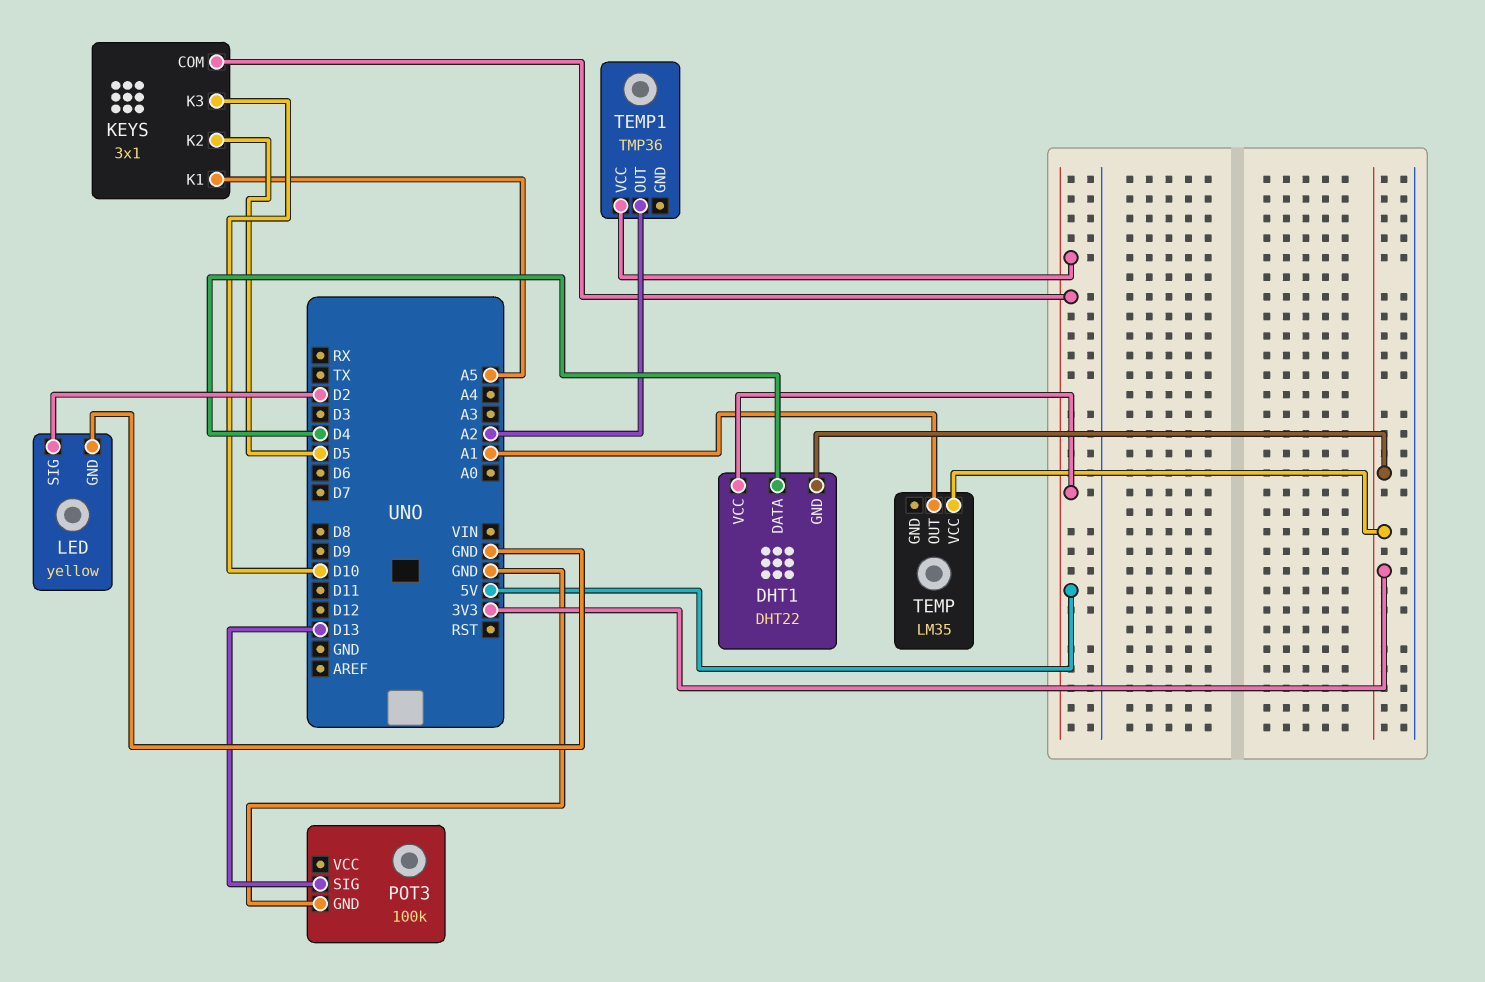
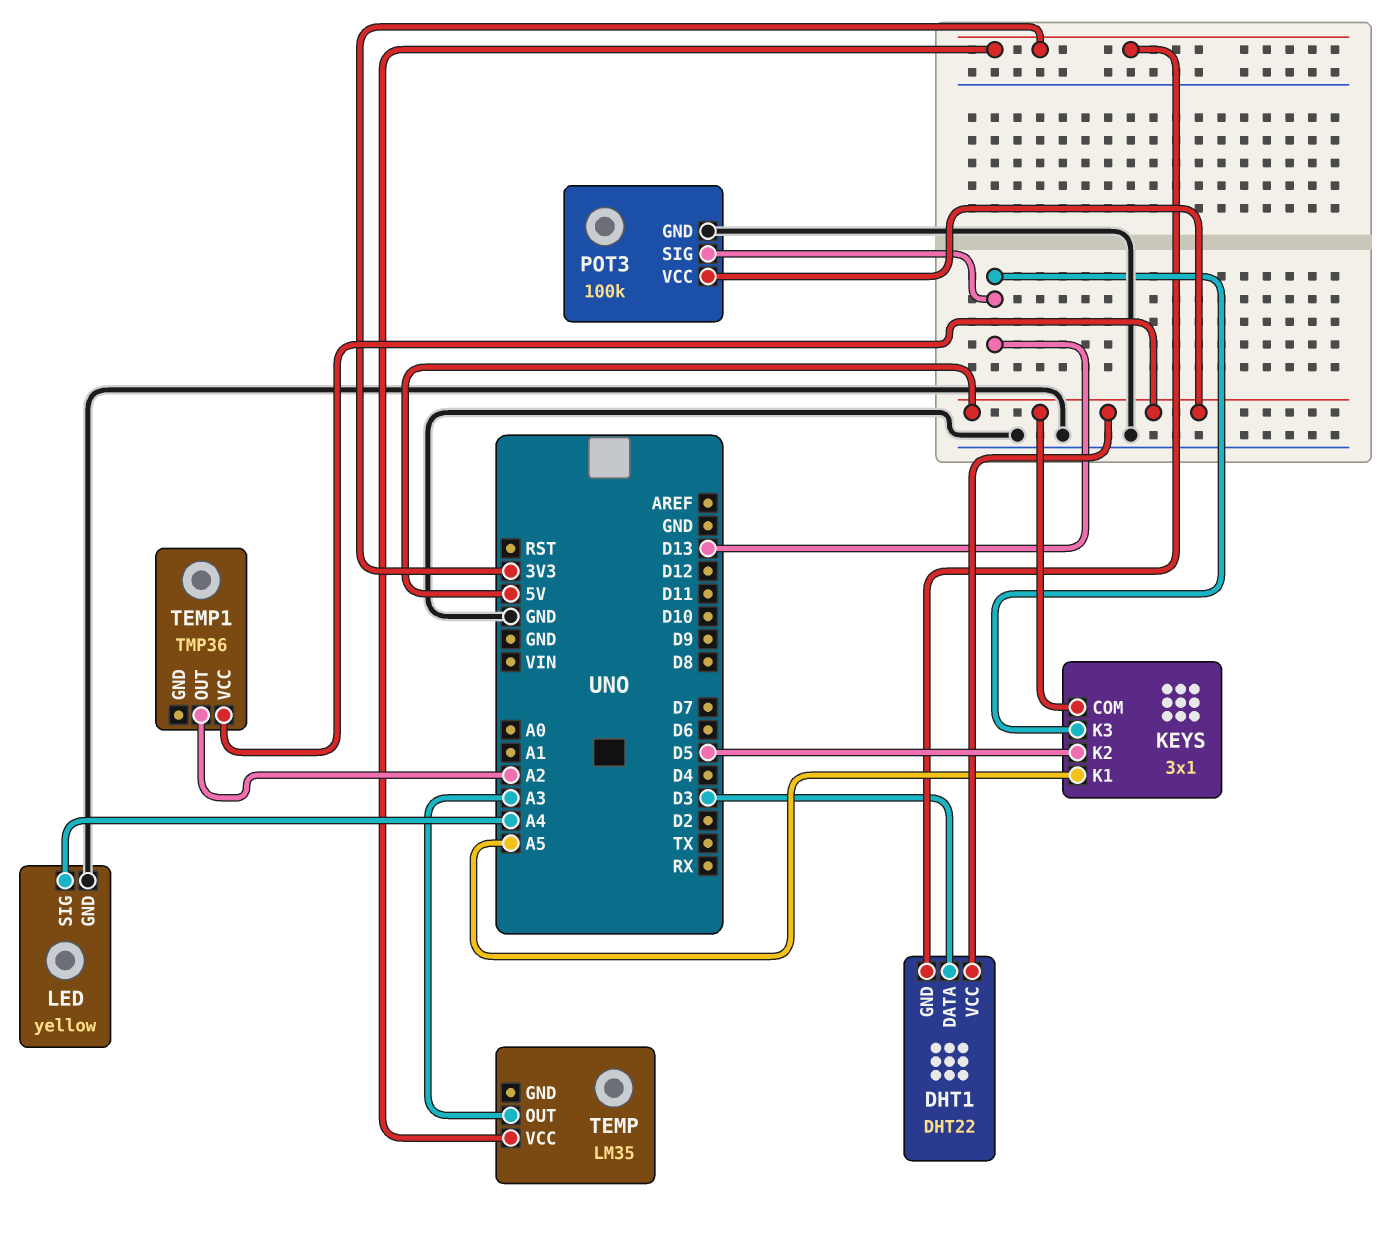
DHT1 pin DATA: D4 -> D3
KEYS pin K3: D10 -> D13
LED pin SIG: D2 -> A4
POT3 pin VCC: none -> 5V
TEMP pin OUT: A1 -> A3

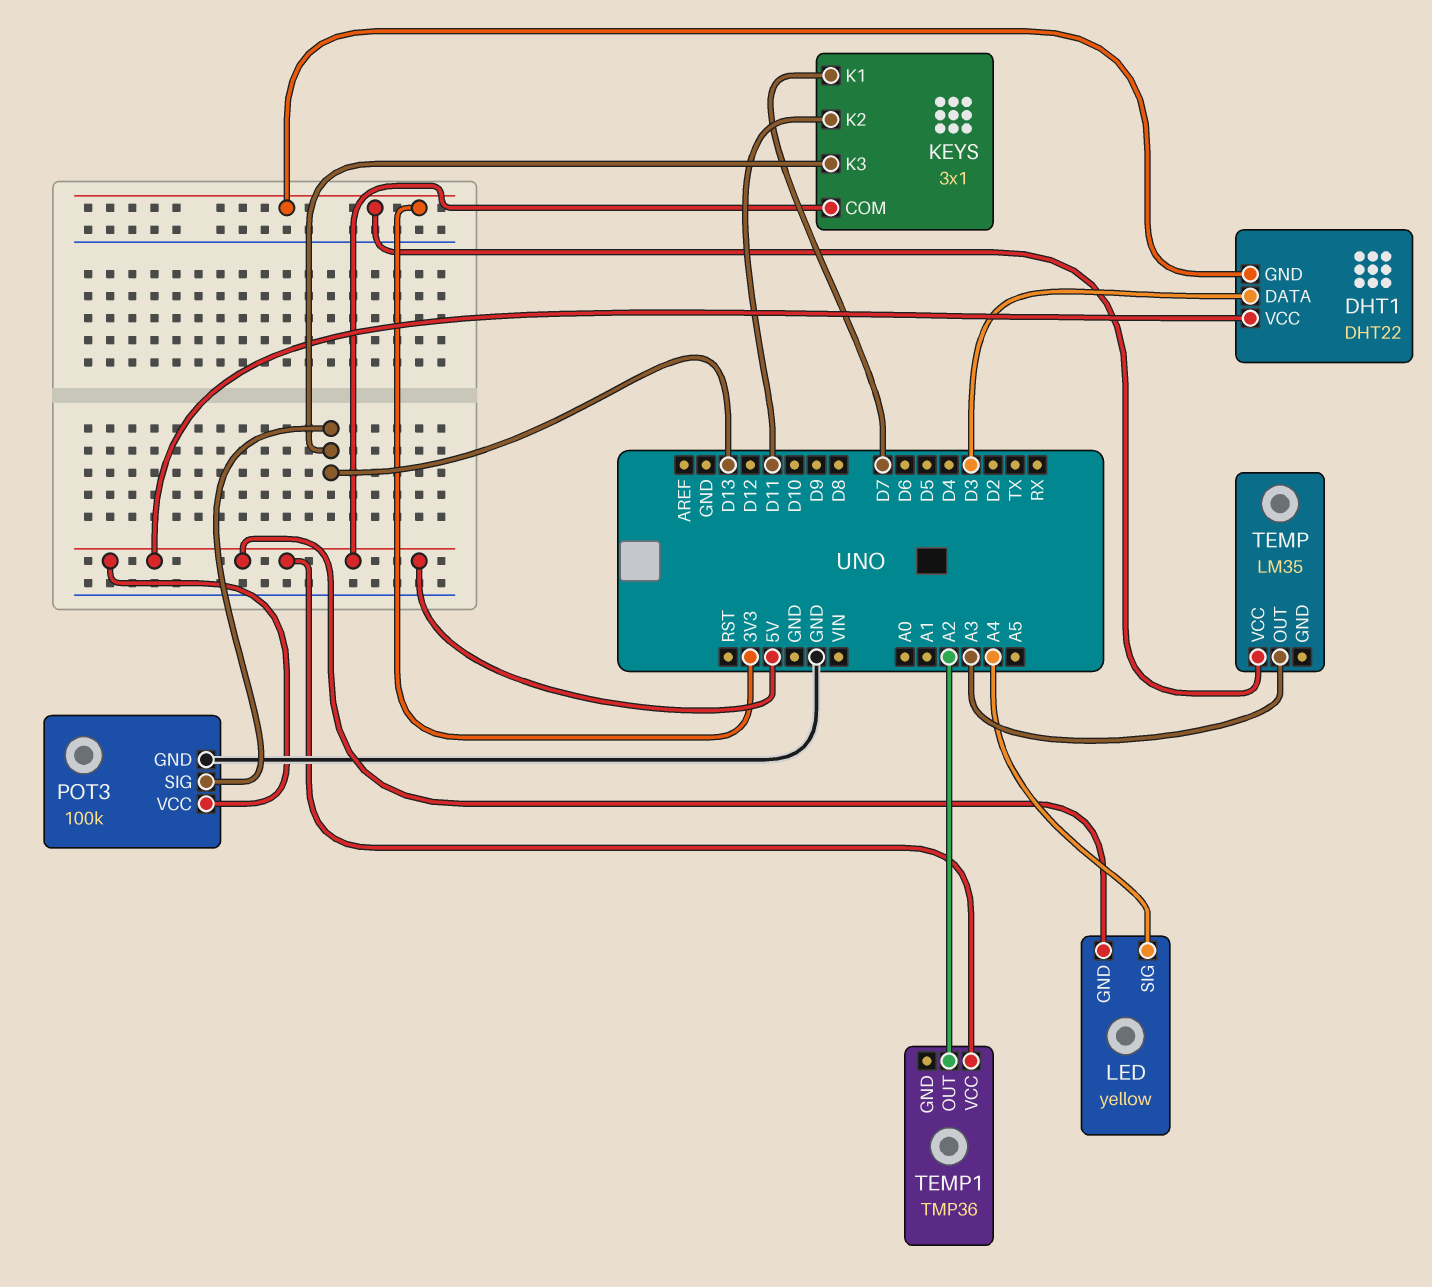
KEYS pin K1: A5 -> D7
KEYS pin K2: D5 -> D11
LED pin GND: GND -> 5V

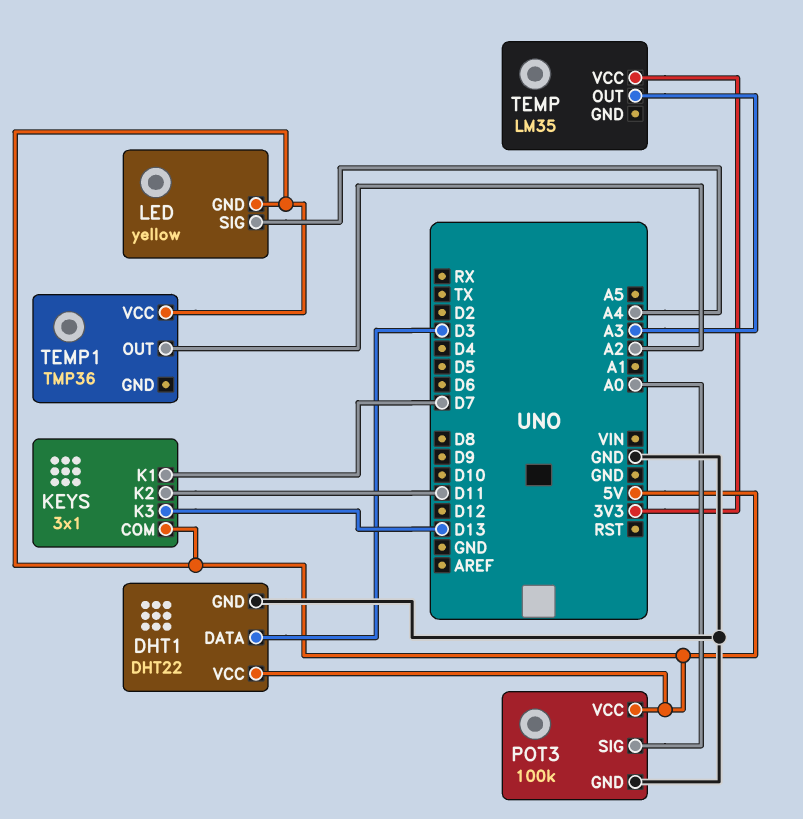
DHT1 pin GND: 3V3 -> GND
POT3 pin SIG: D13 -> A0

